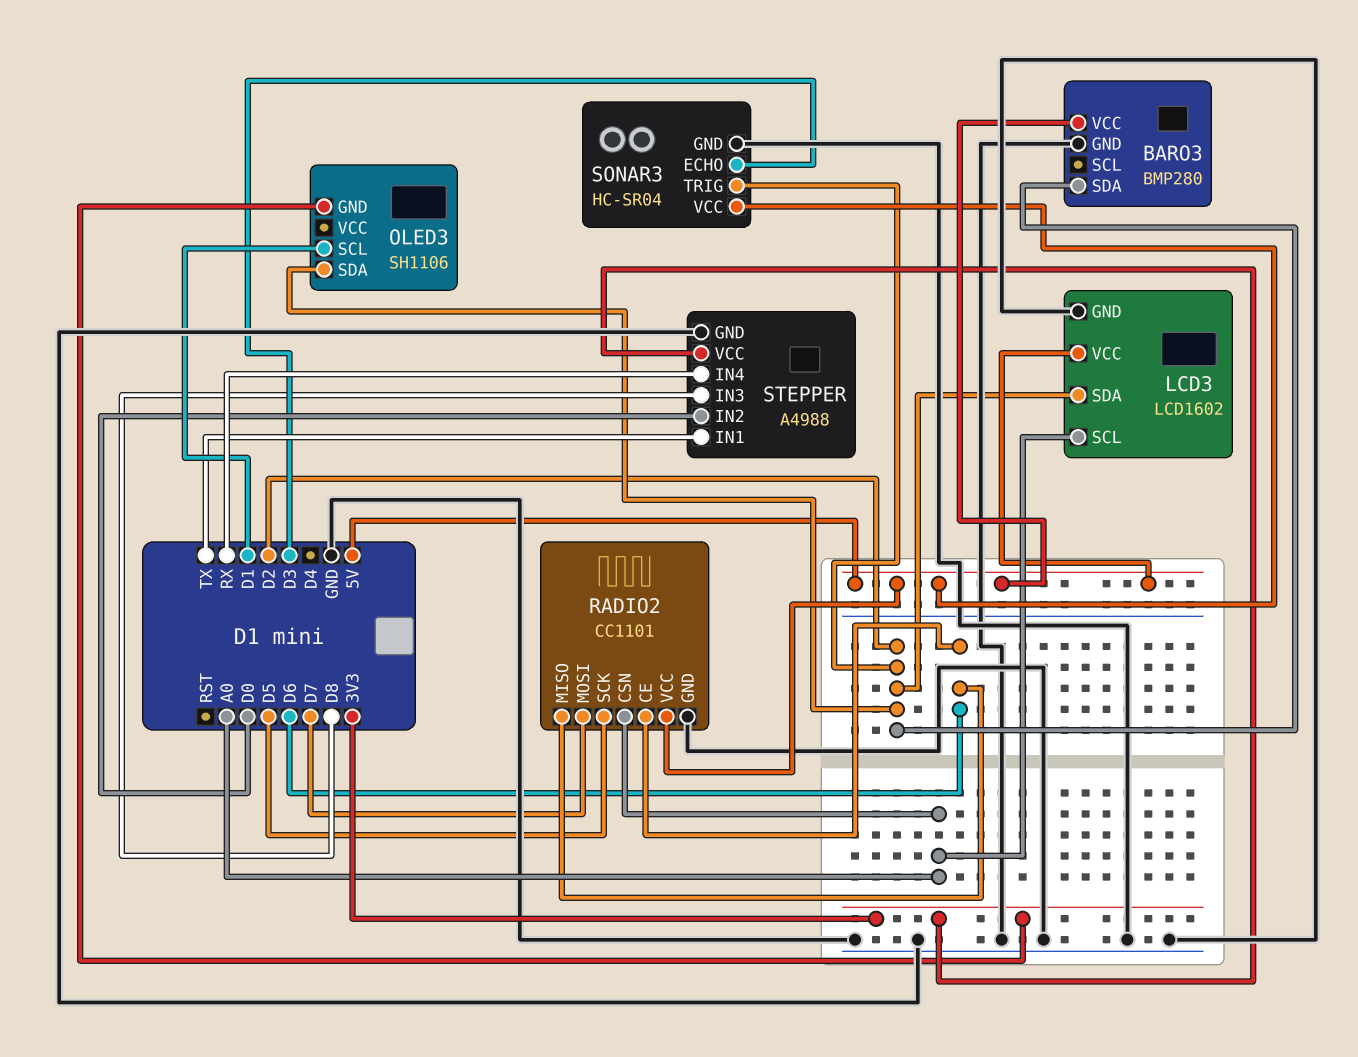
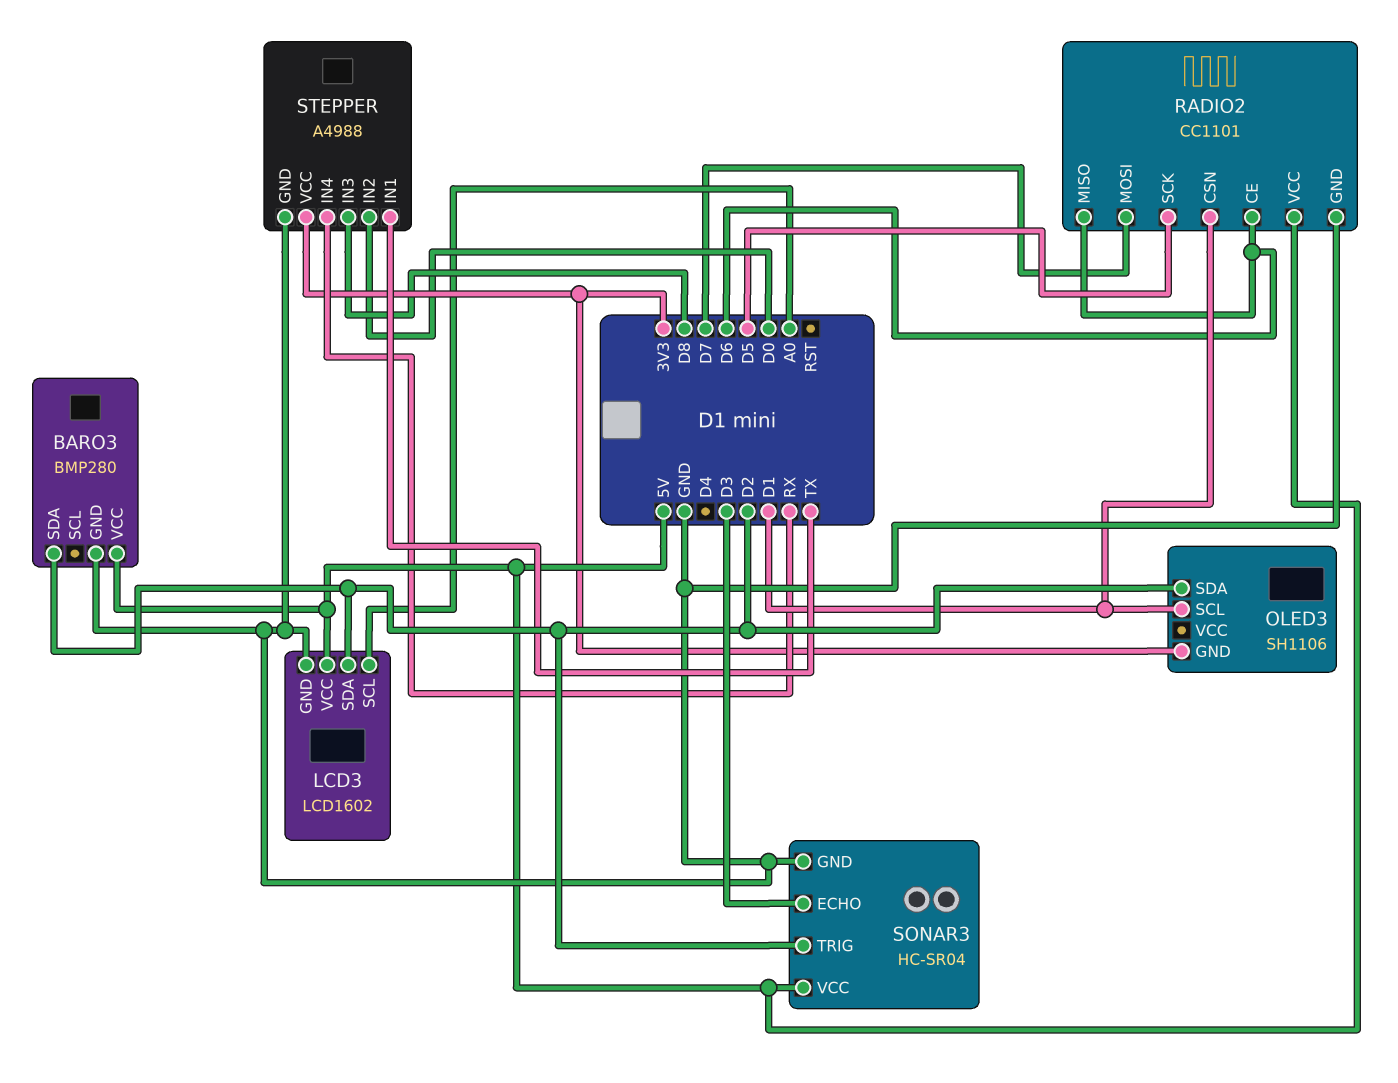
RADIO2 pin CSN: A0 -> D1

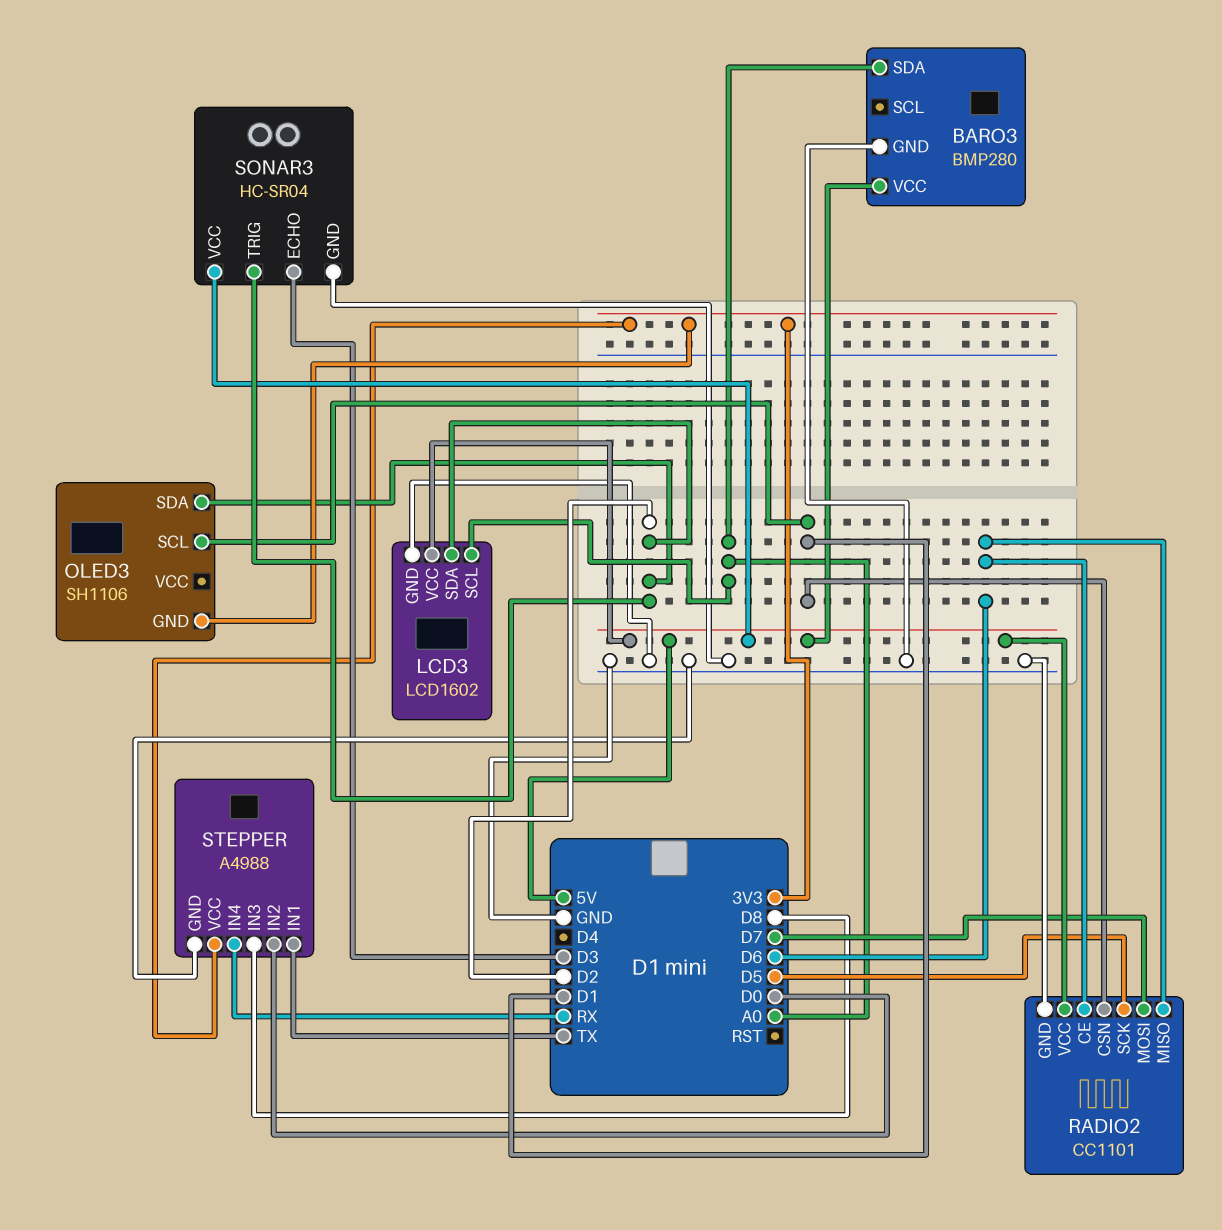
BARO3 pin SDA: D2 -> A0

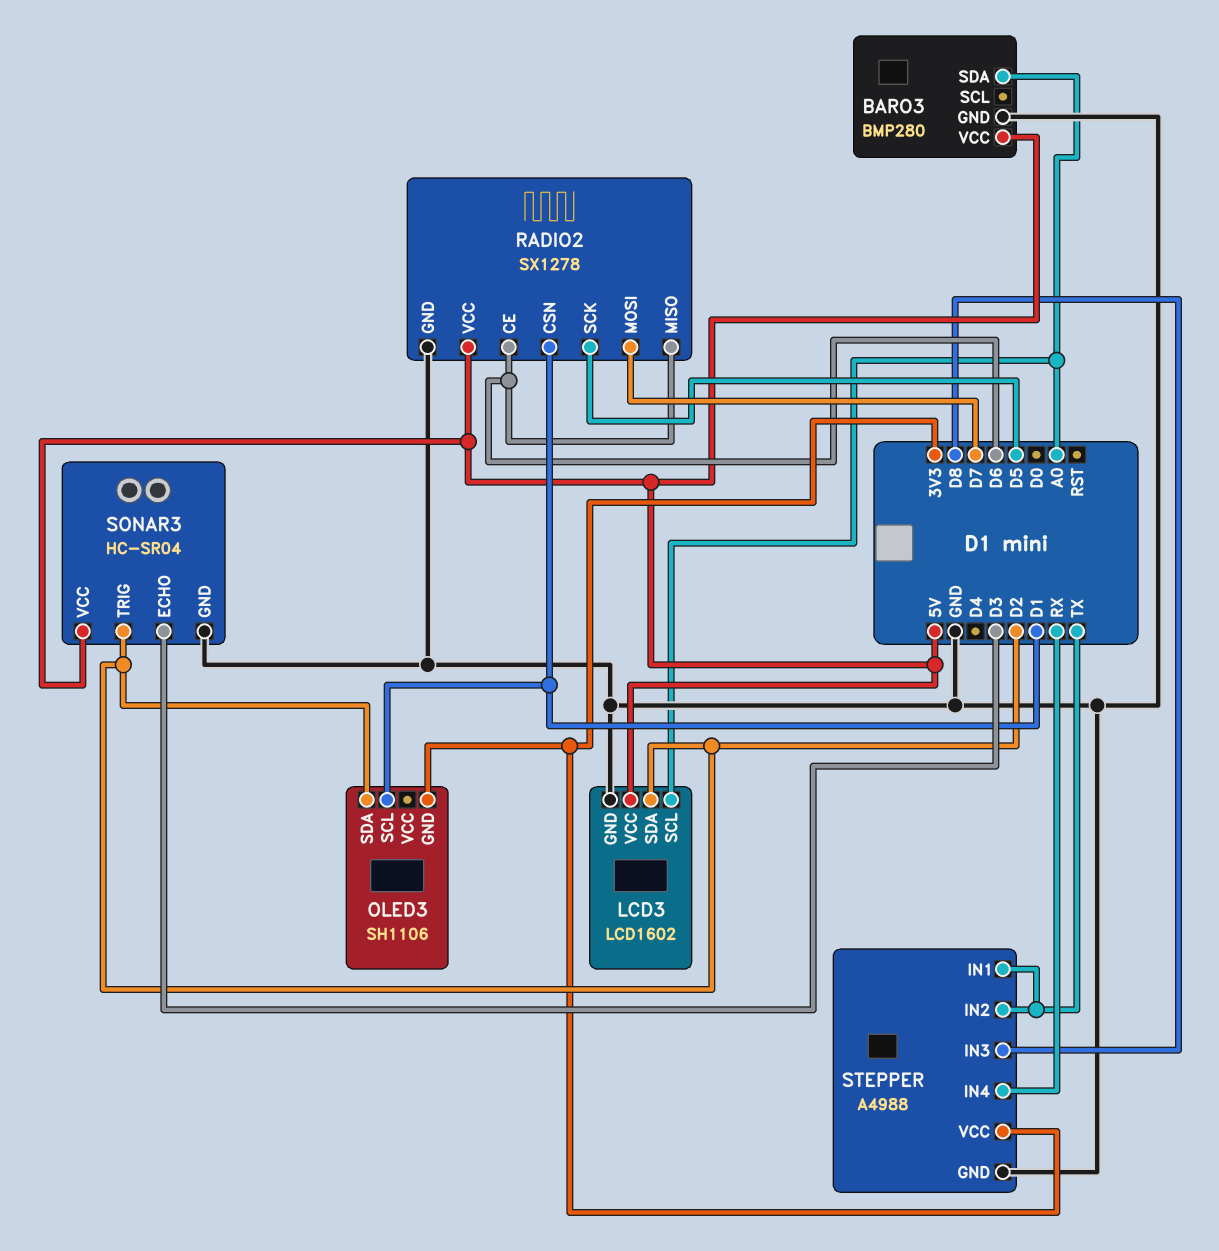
RADIO2: CC1101 -> SX1278
STEPPER pin IN2: D0 -> TX

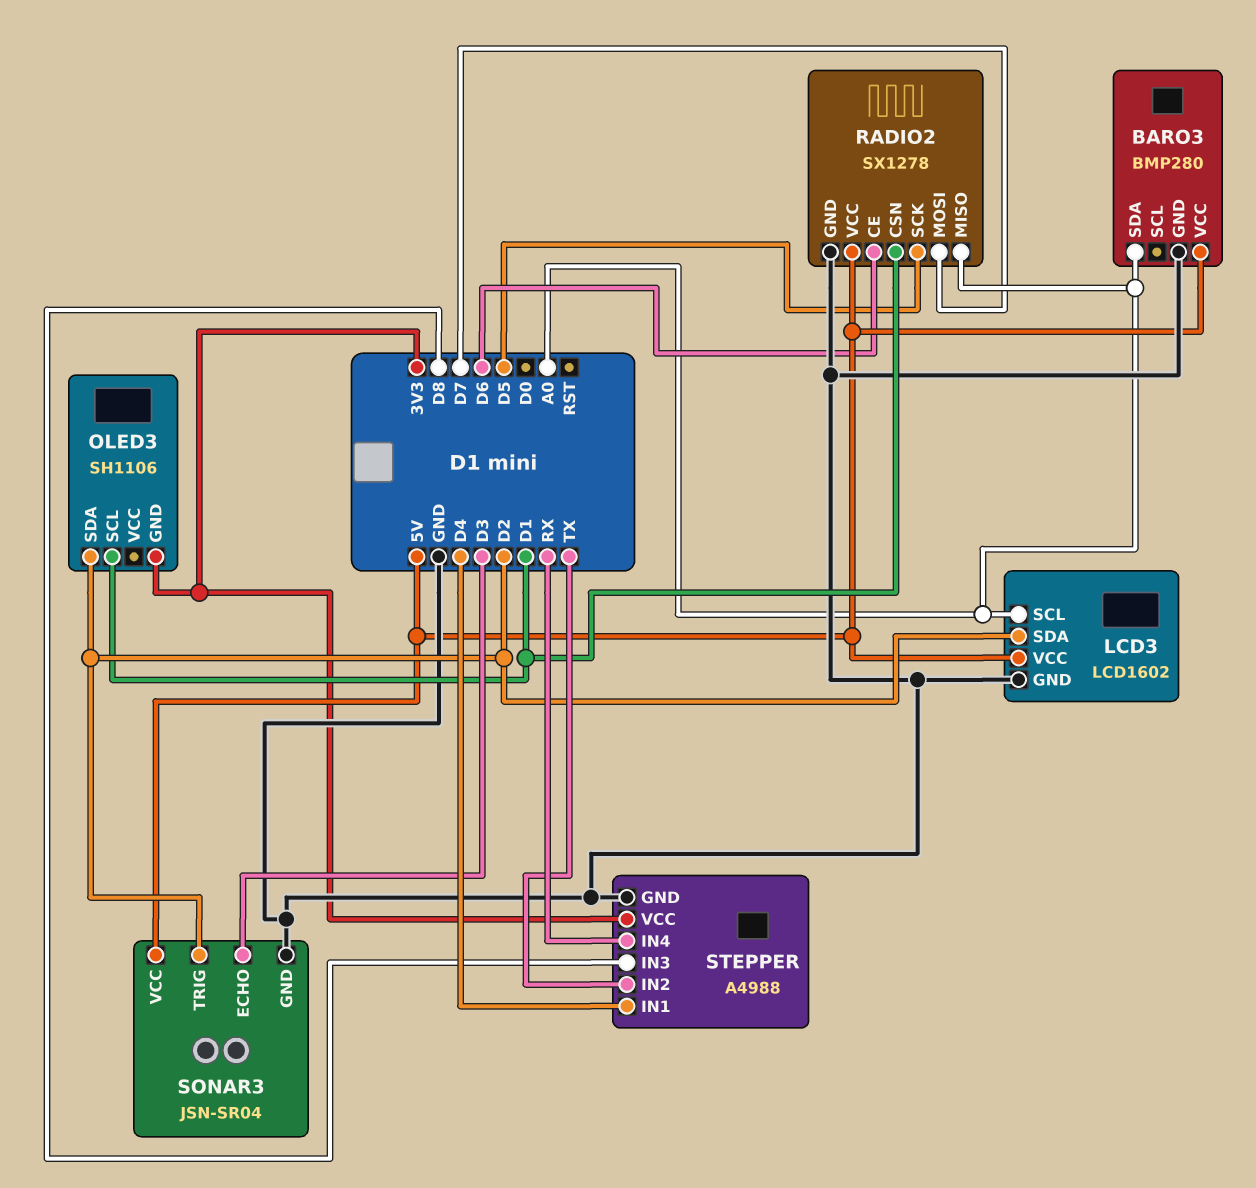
RADIO2 pin MISO: D6 -> A0
SONAR3: HC-SR04 -> JSN-SR04
STEPPER pin IN1: TX -> D4

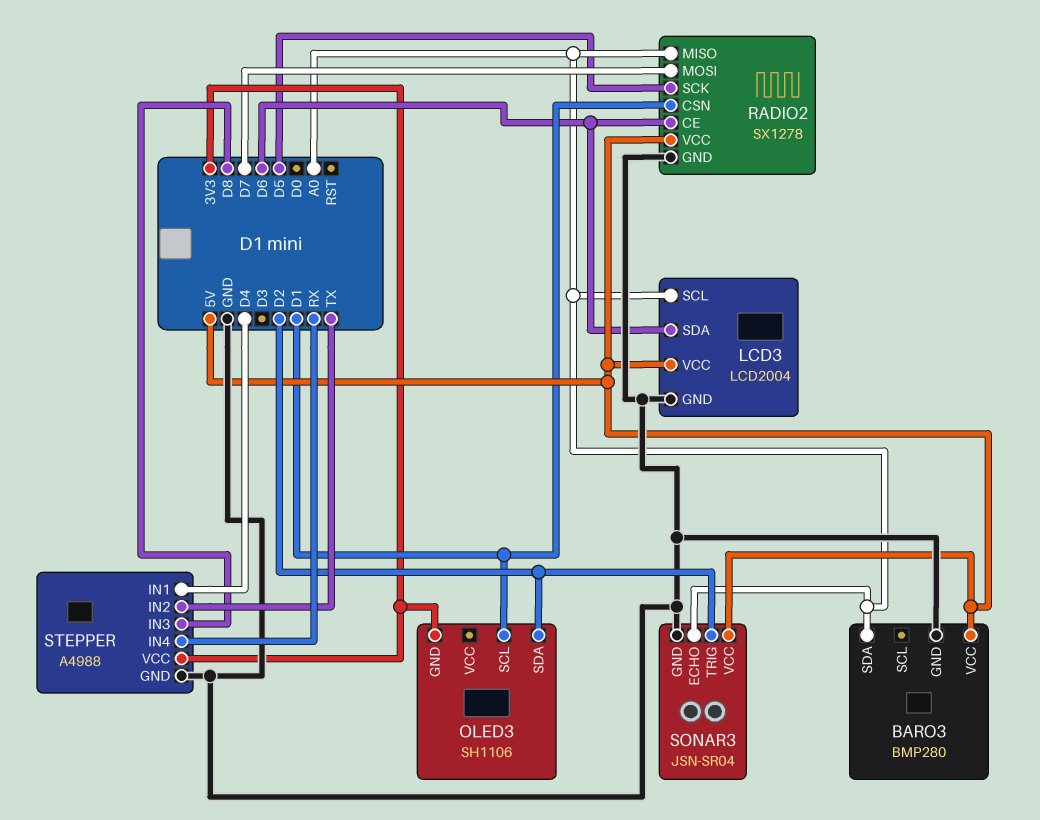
LCD3: LCD1602 -> LCD2004
LCD3 pin SDA: D2 -> D6
SONAR3 pin ECHO: D3 -> A0

